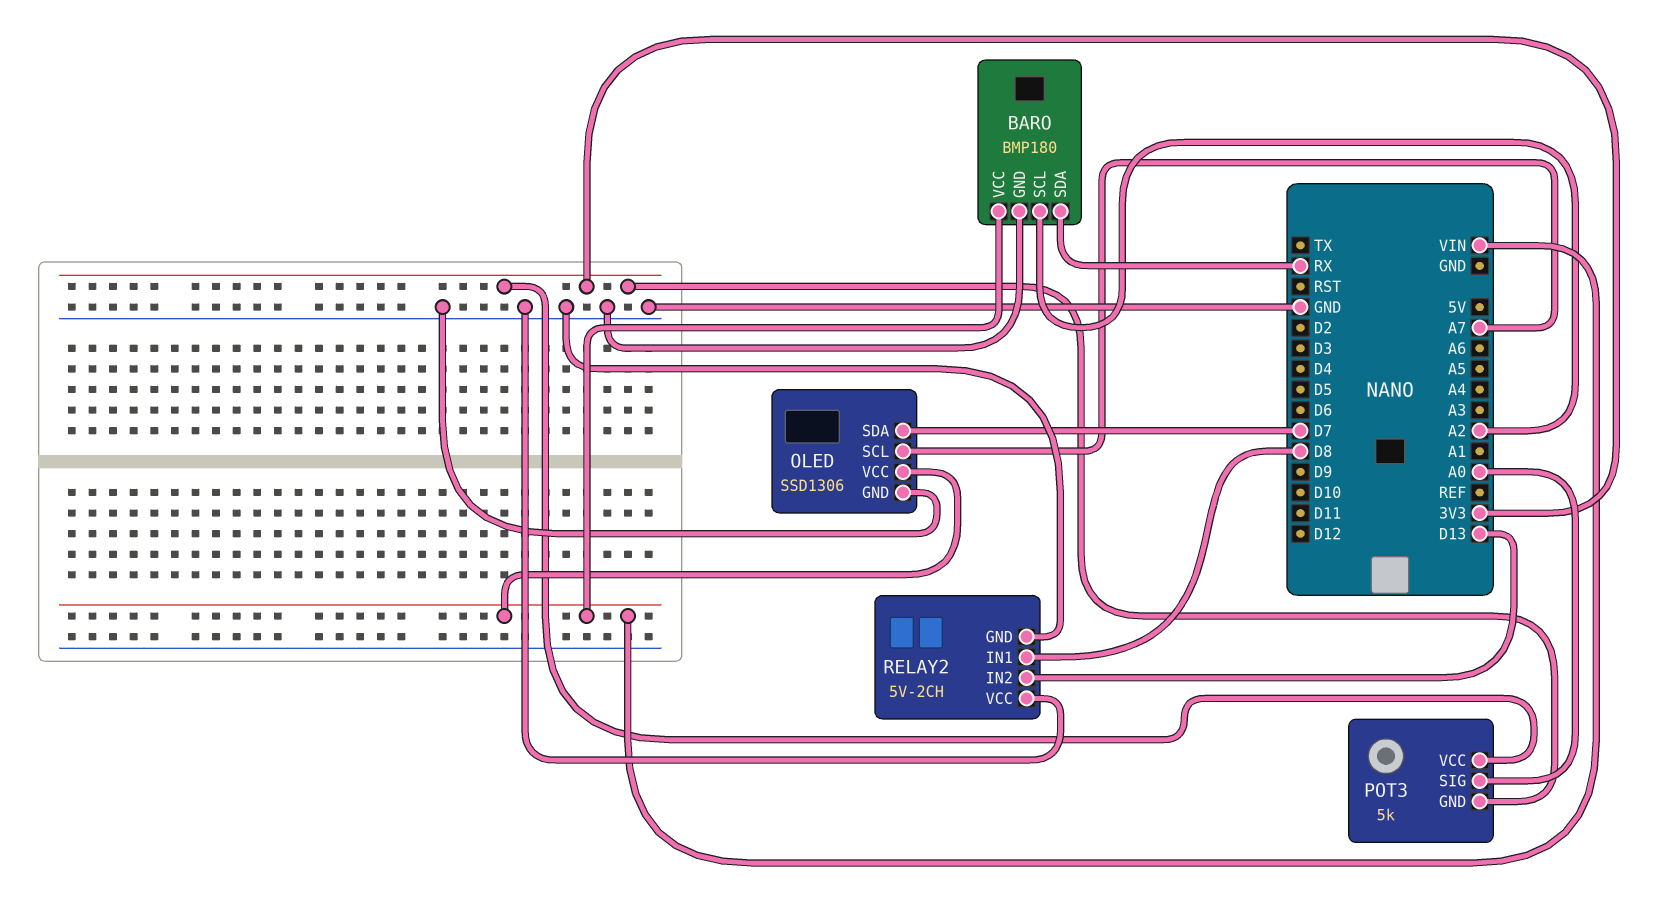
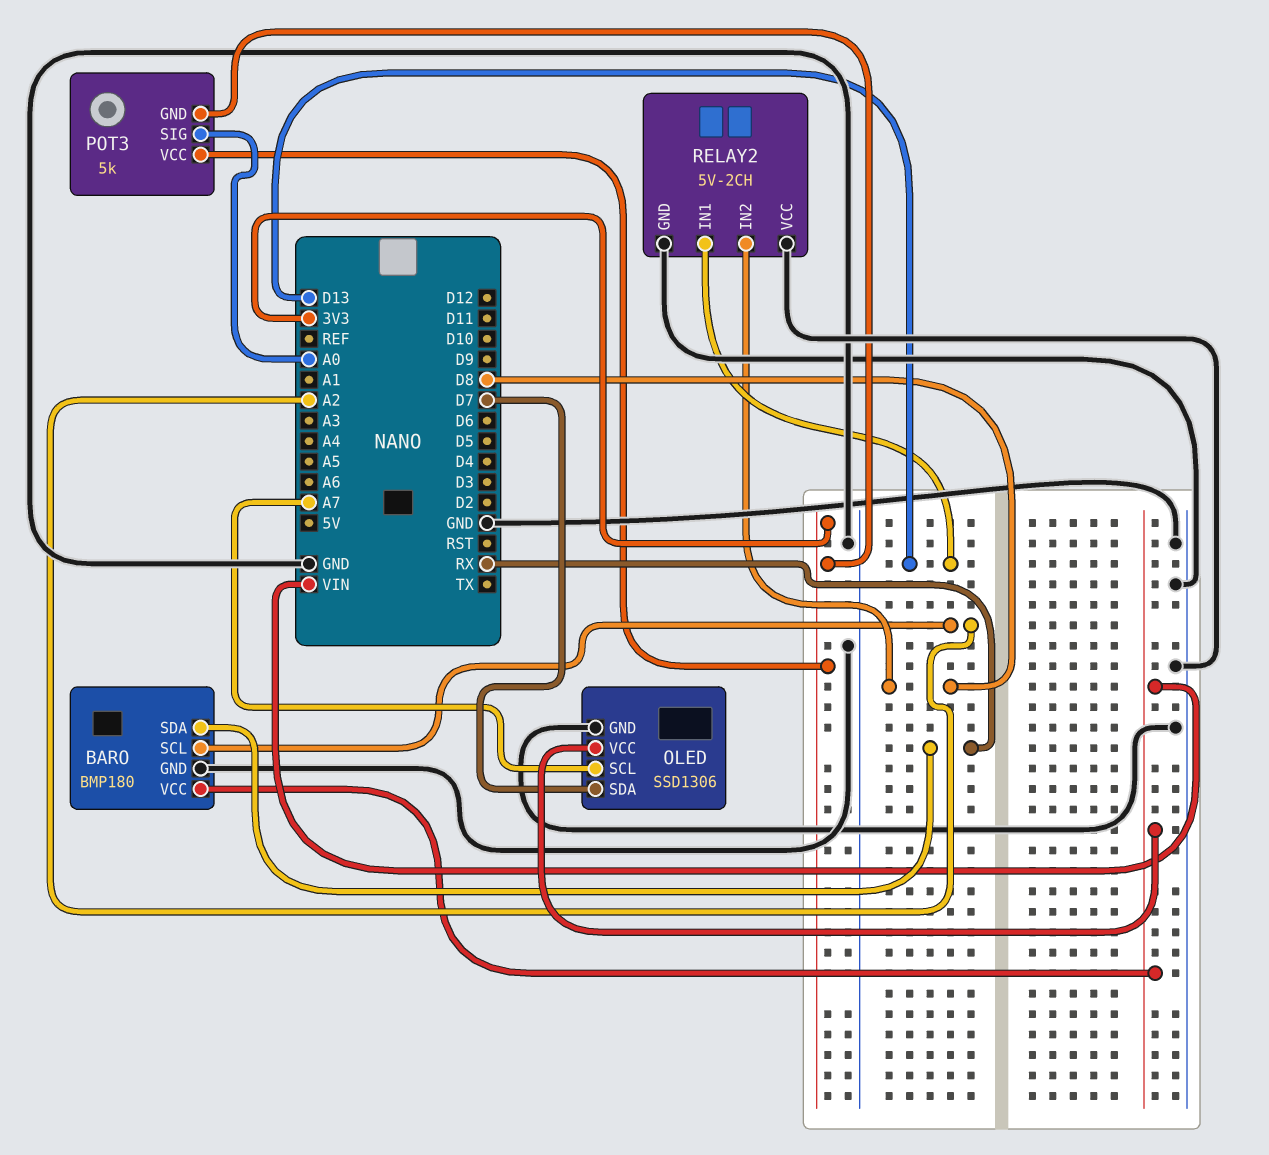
RELAY2 pin IN1: D8 -> D13
RELAY2 pin IN2: D13 -> D8

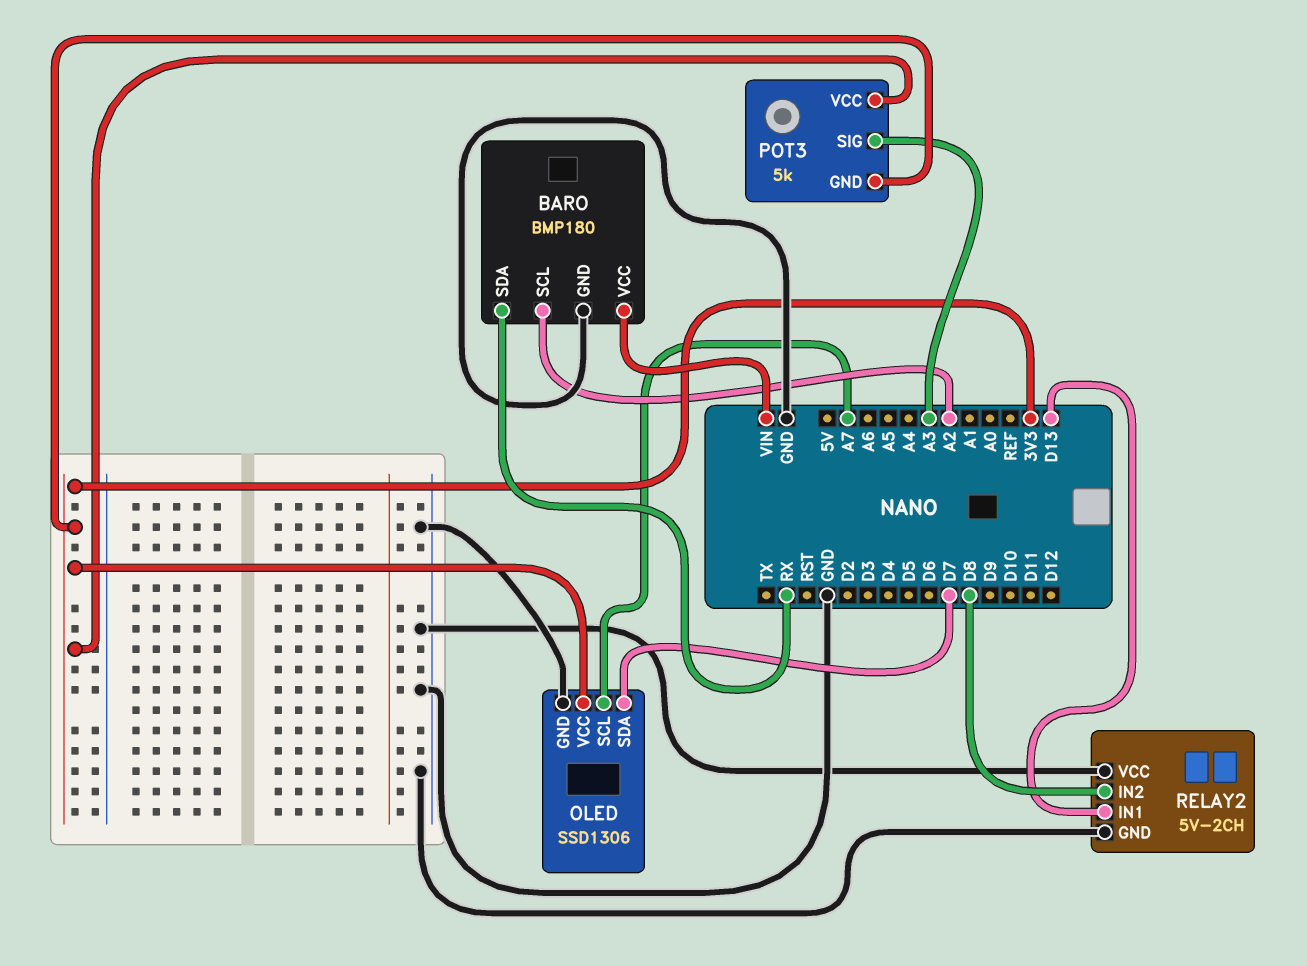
OLED pin VCC: VIN -> 3V3
POT3 pin SIG: A0 -> A3

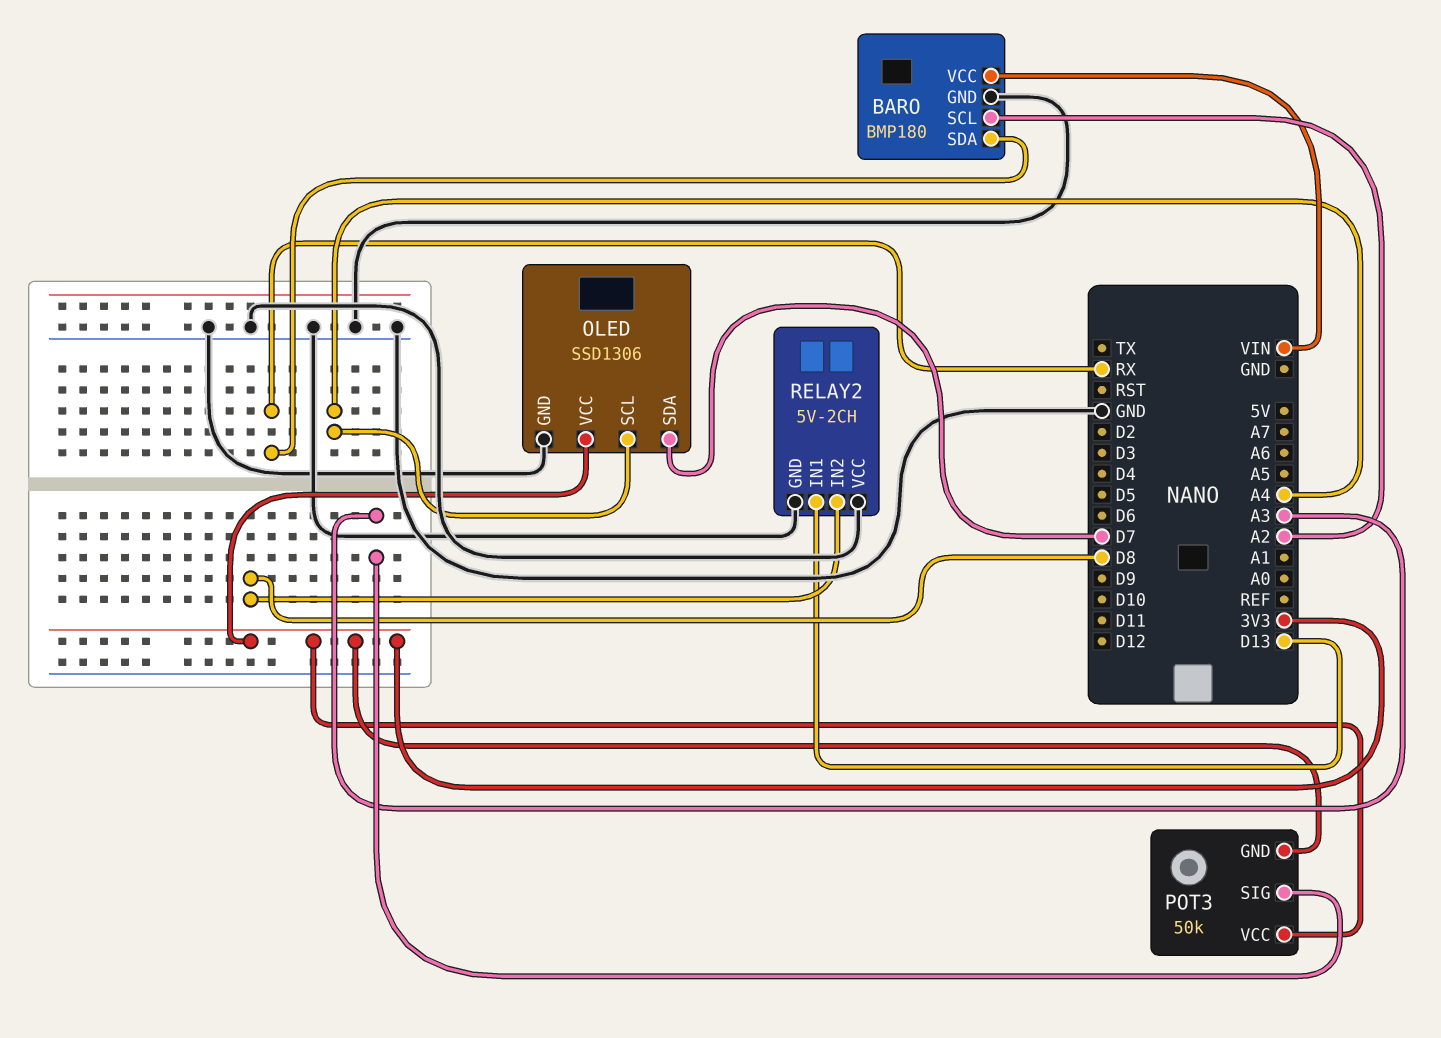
OLED pin SCL: A7 -> A4
POT3: 5k -> 50k

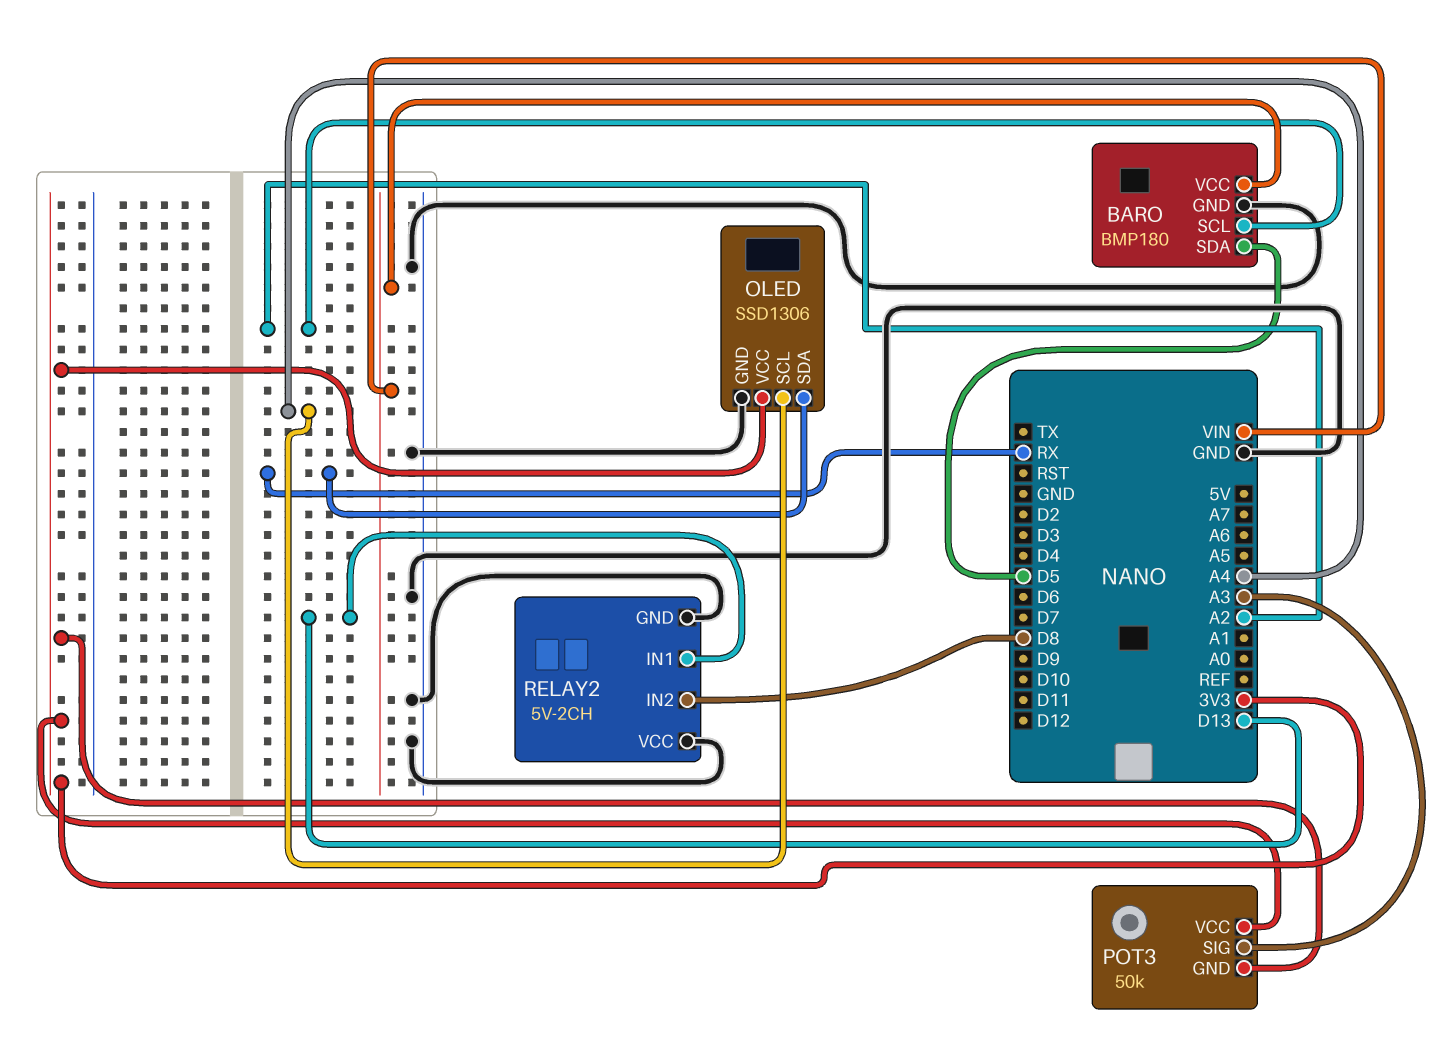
BARO pin SDA: RX -> D5
OLED pin SDA: D7 -> RX

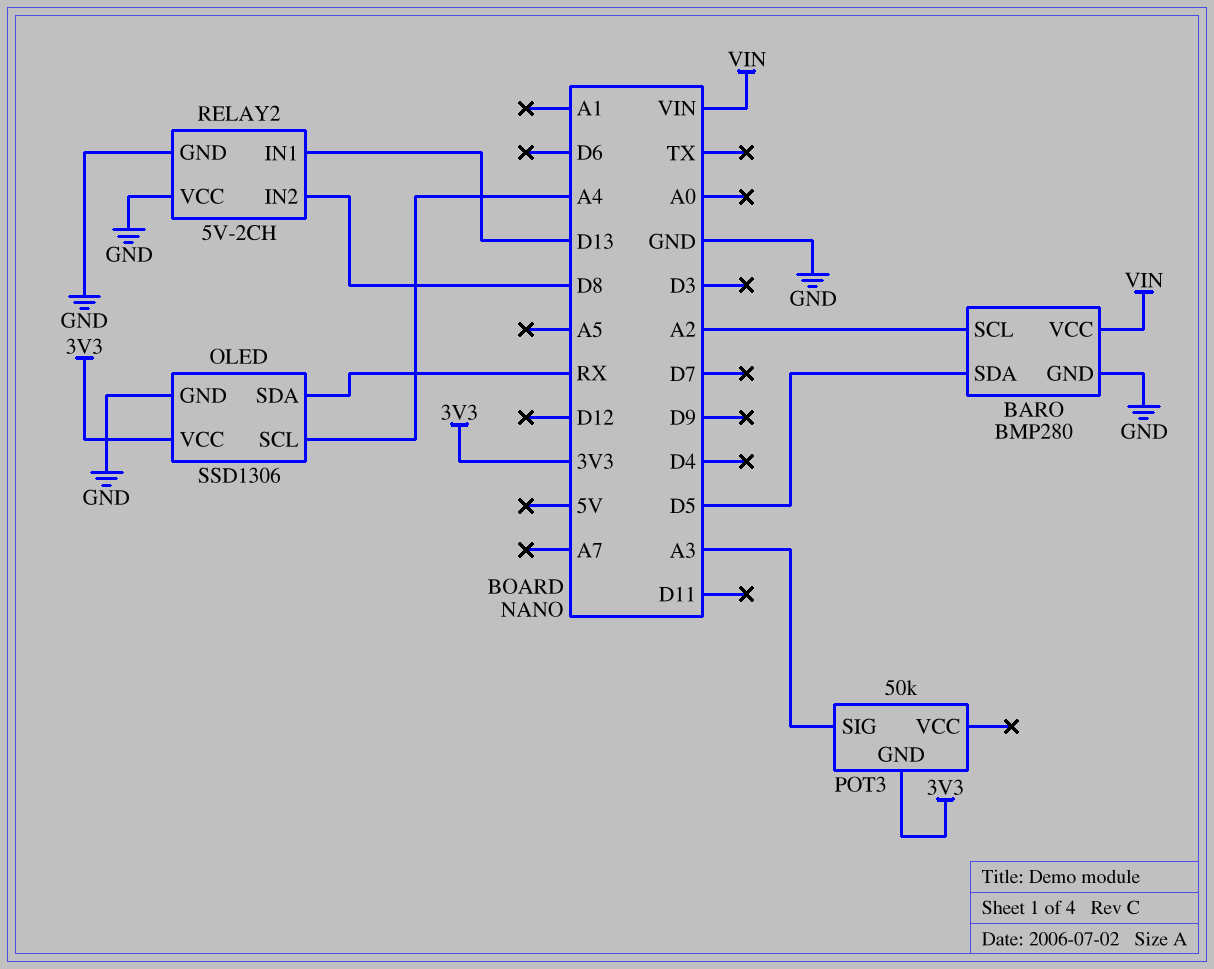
BARO: BMP180 -> BMP280
POT3 pin VCC: 3V3 -> none

